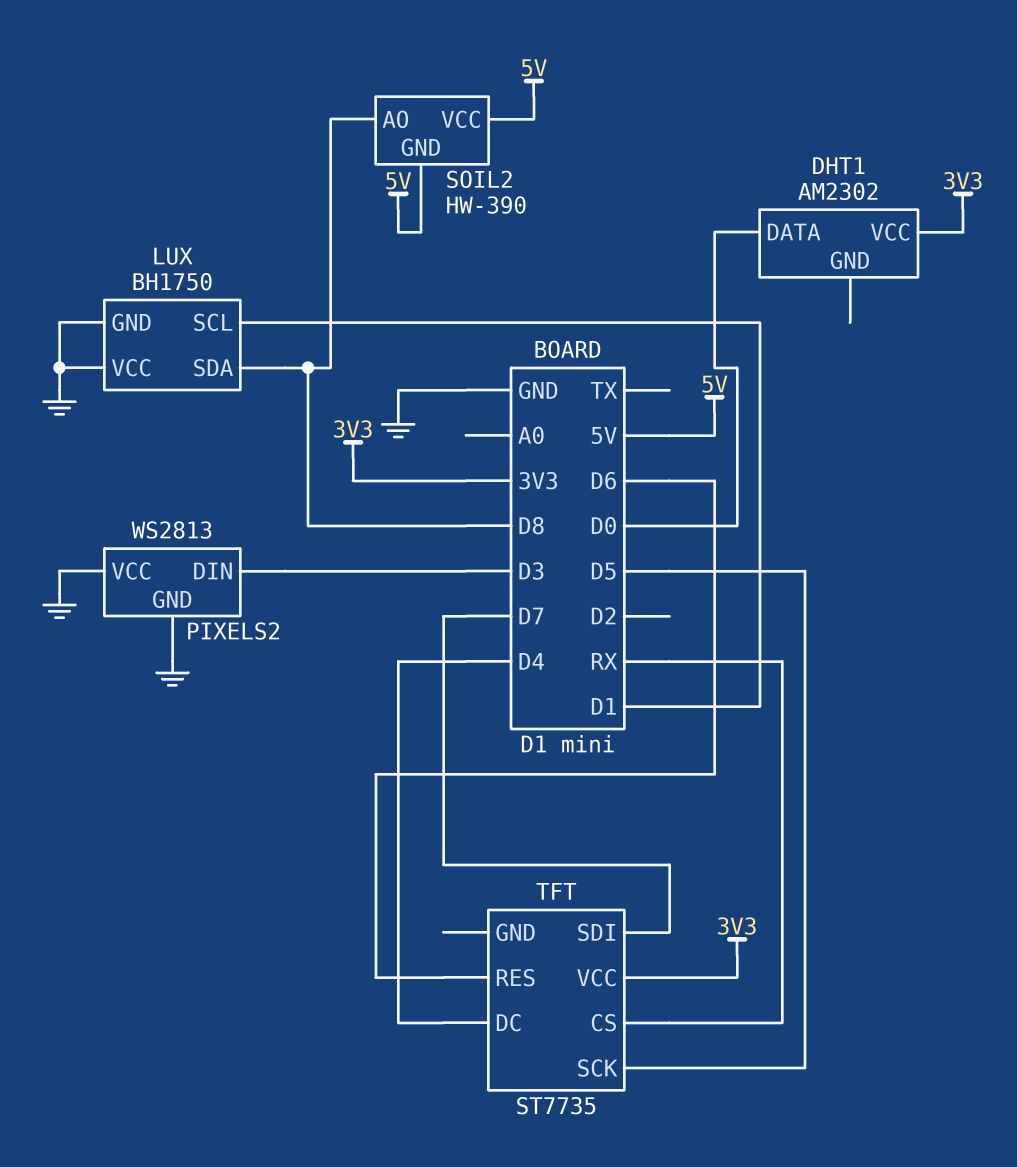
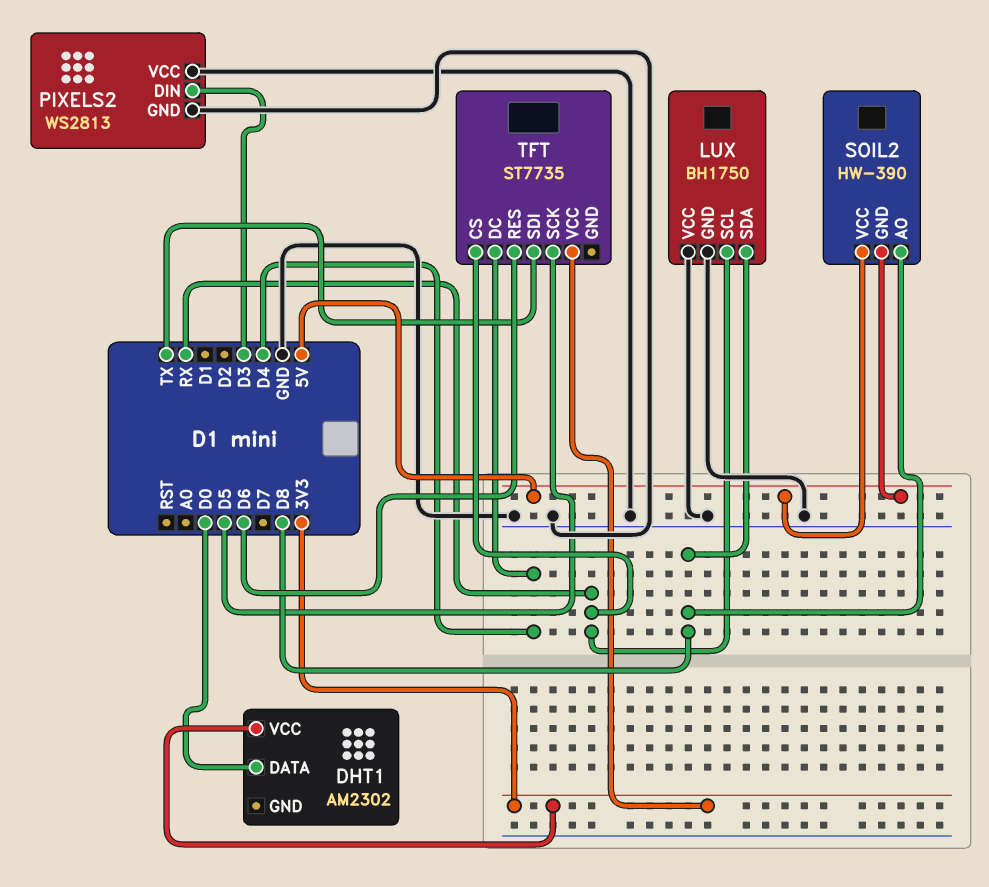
LUX pin SCL: D1 -> RX
TFT pin SDI: D7 -> TX

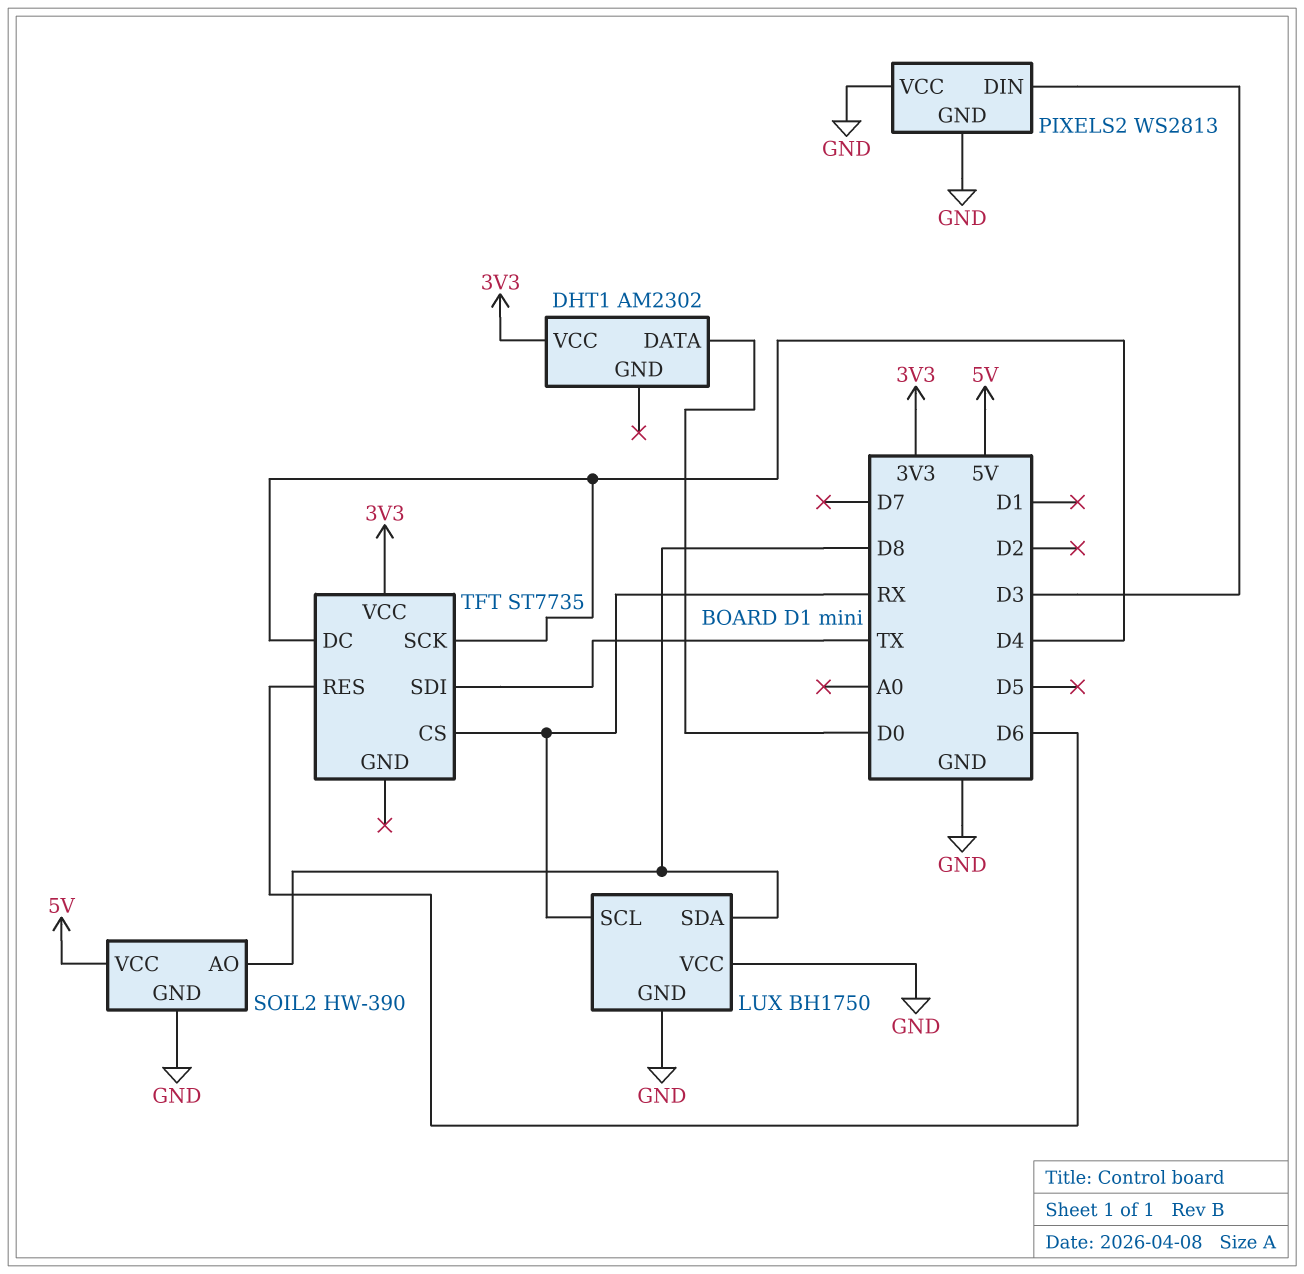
SOIL2 pin GND: 5V -> GND
TFT pin SCK: D5 -> D4

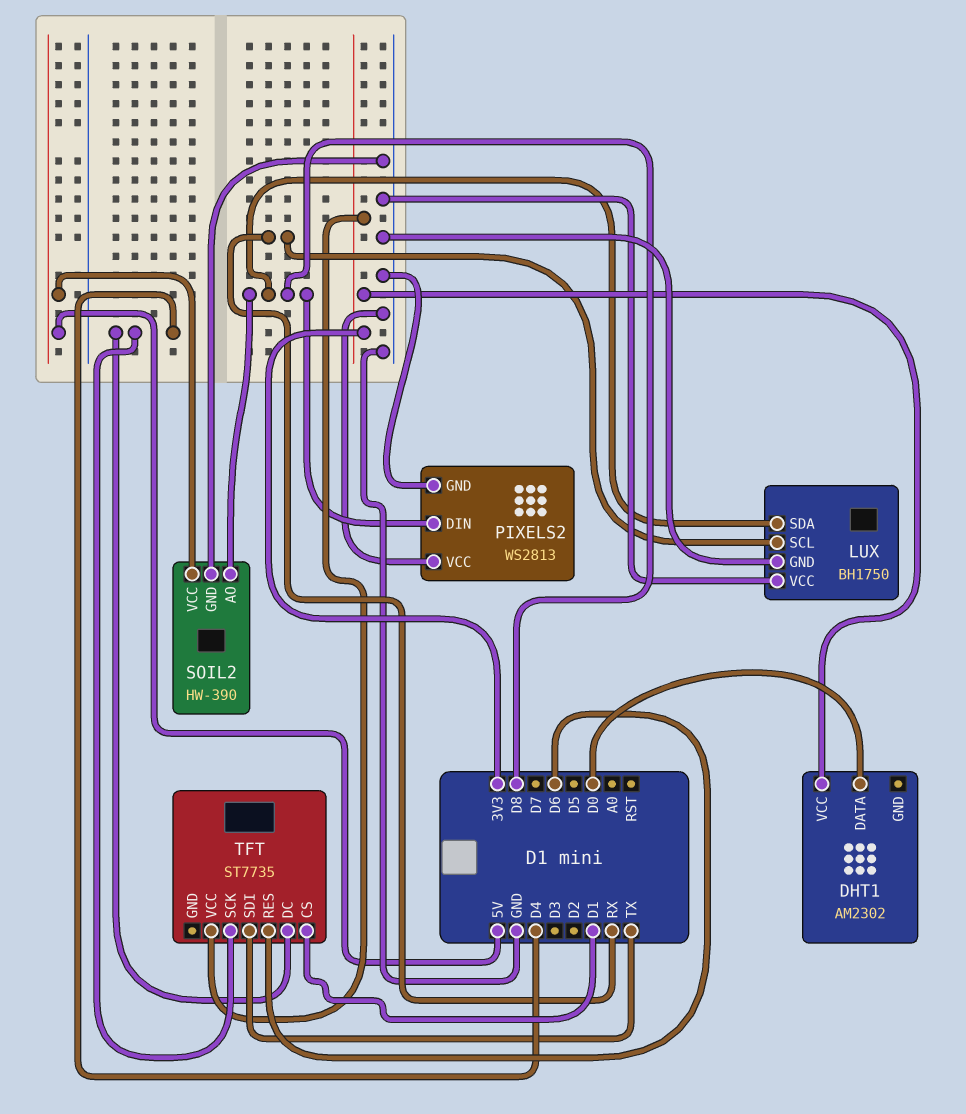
PIXELS2 pin DIN: D3 -> D8
TFT pin CS: RX -> D1

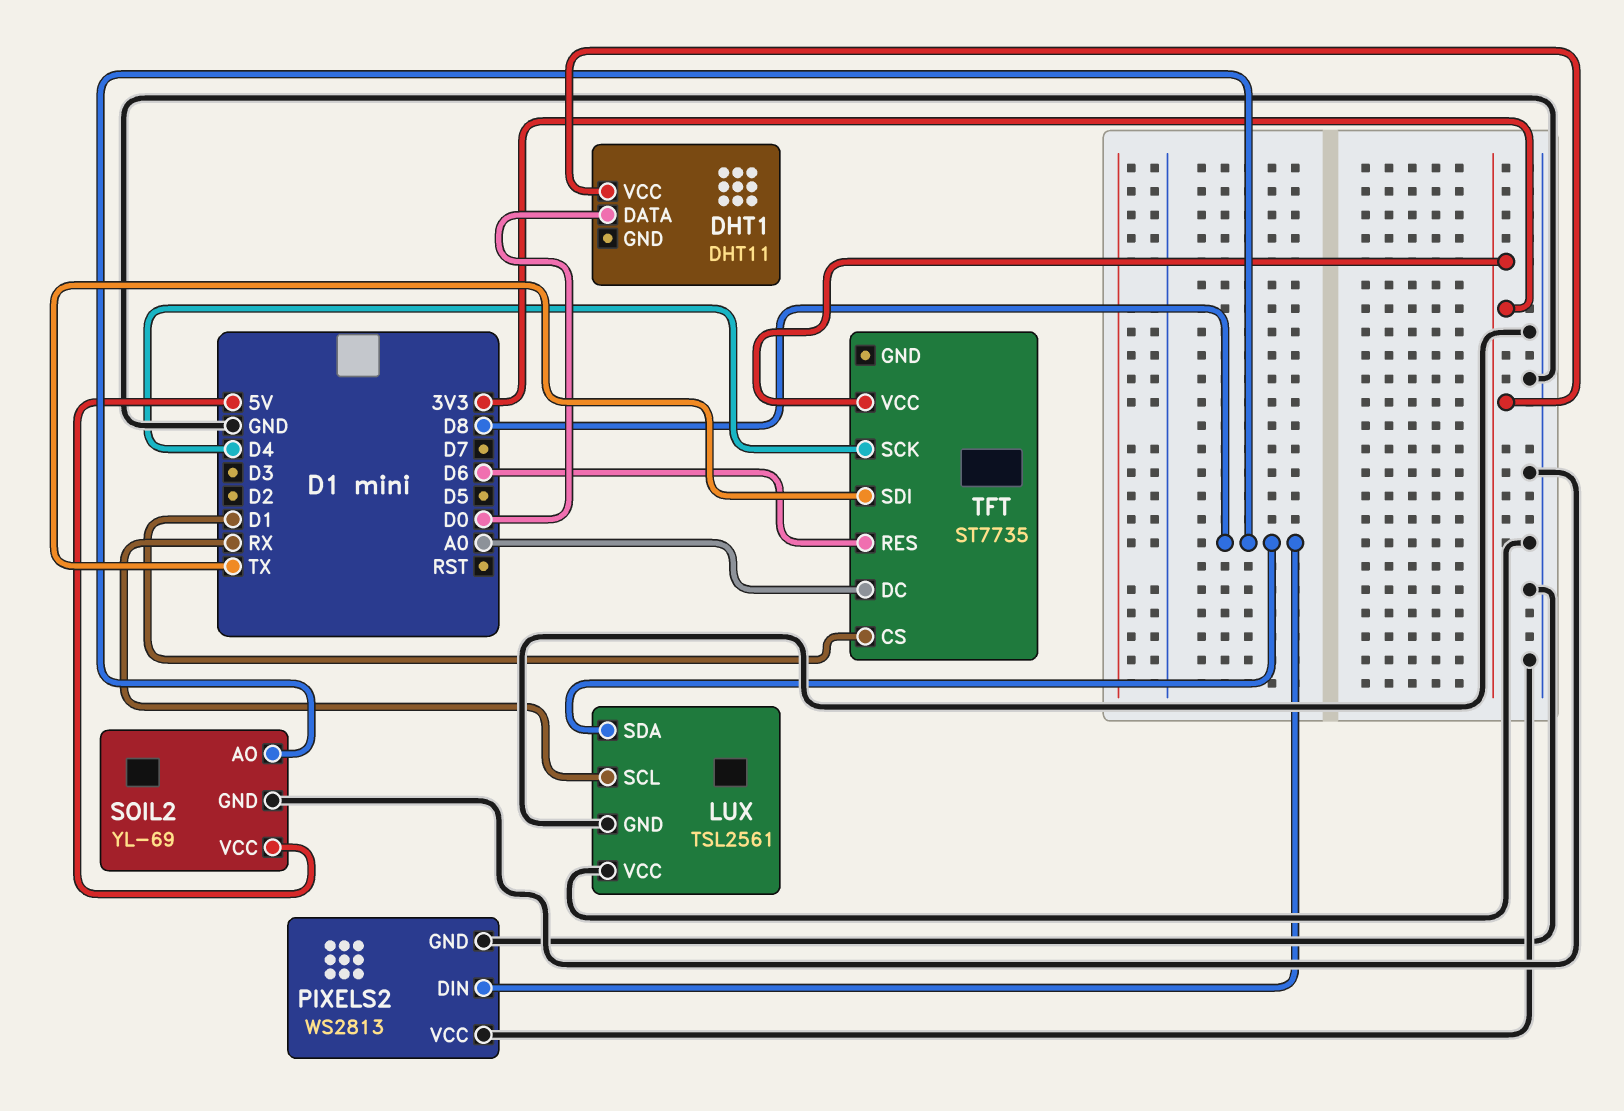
DHT1: AM2302 -> DHT11
LUX: BH1750 -> TSL2561
SOIL2: HW-390 -> YL-69
TFT pin DC: D4 -> A0

